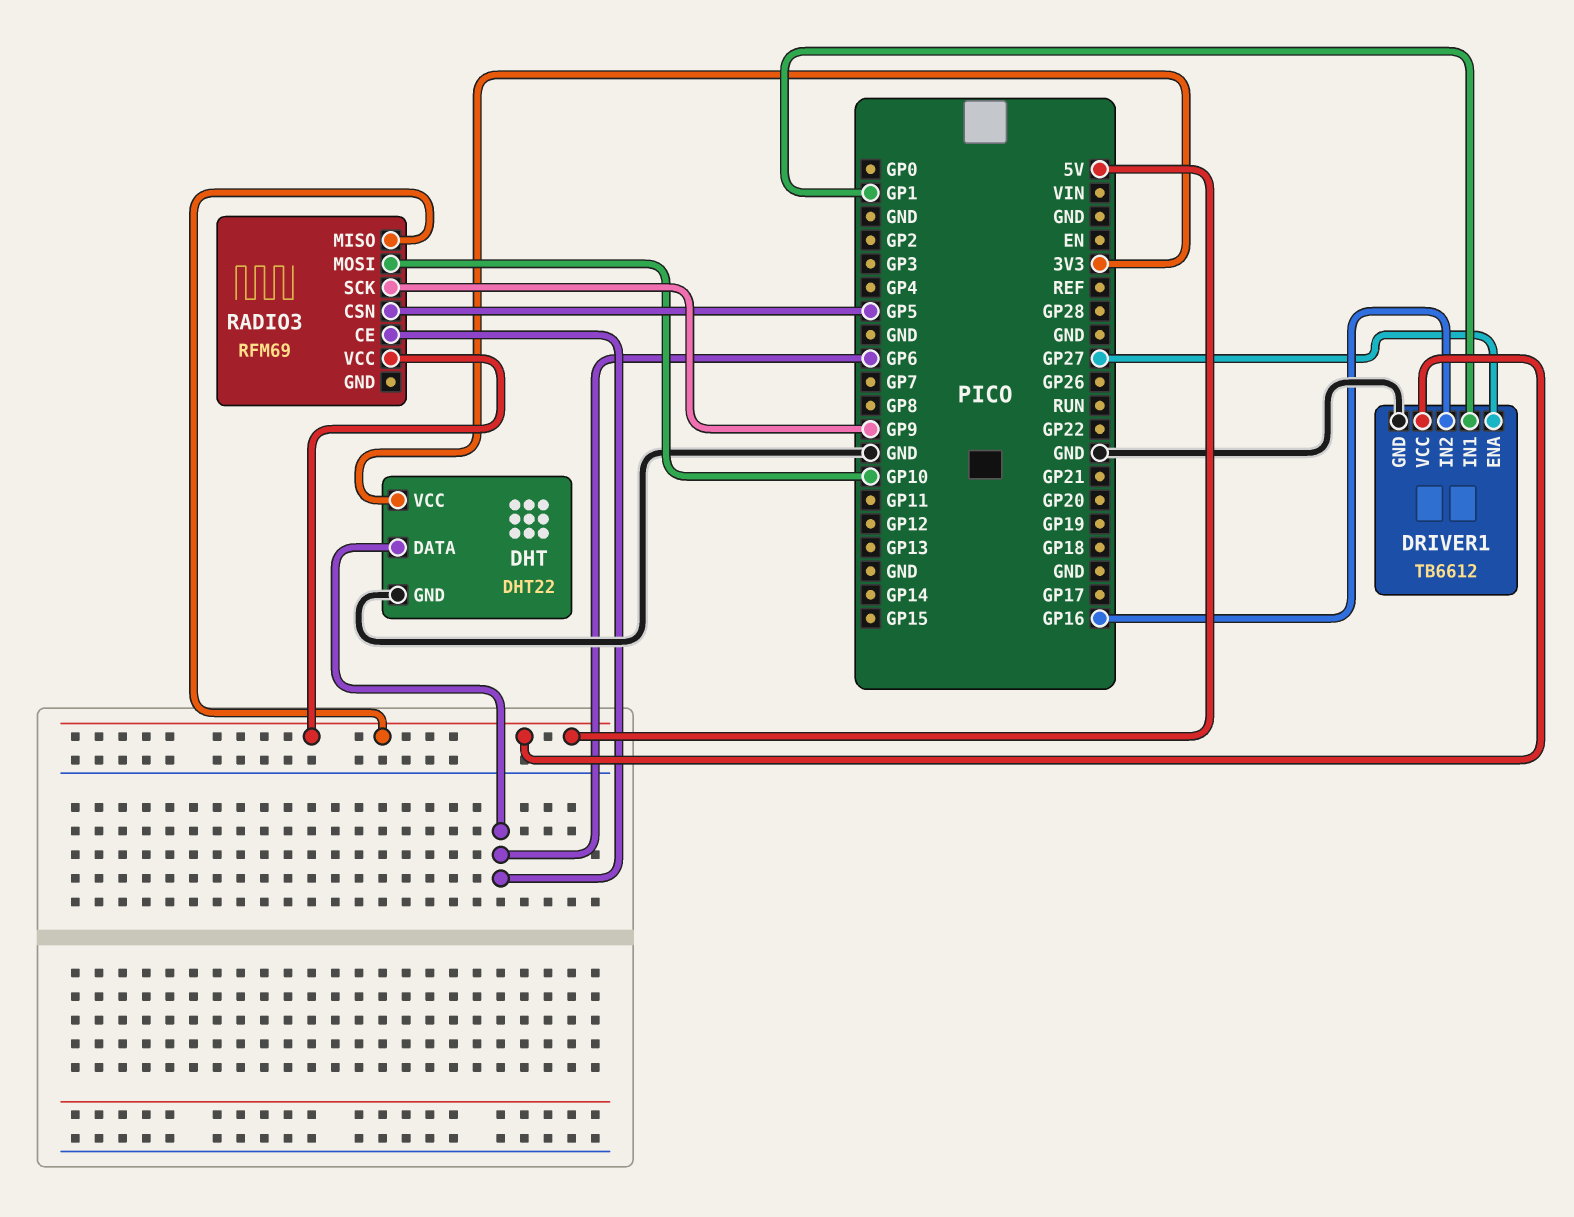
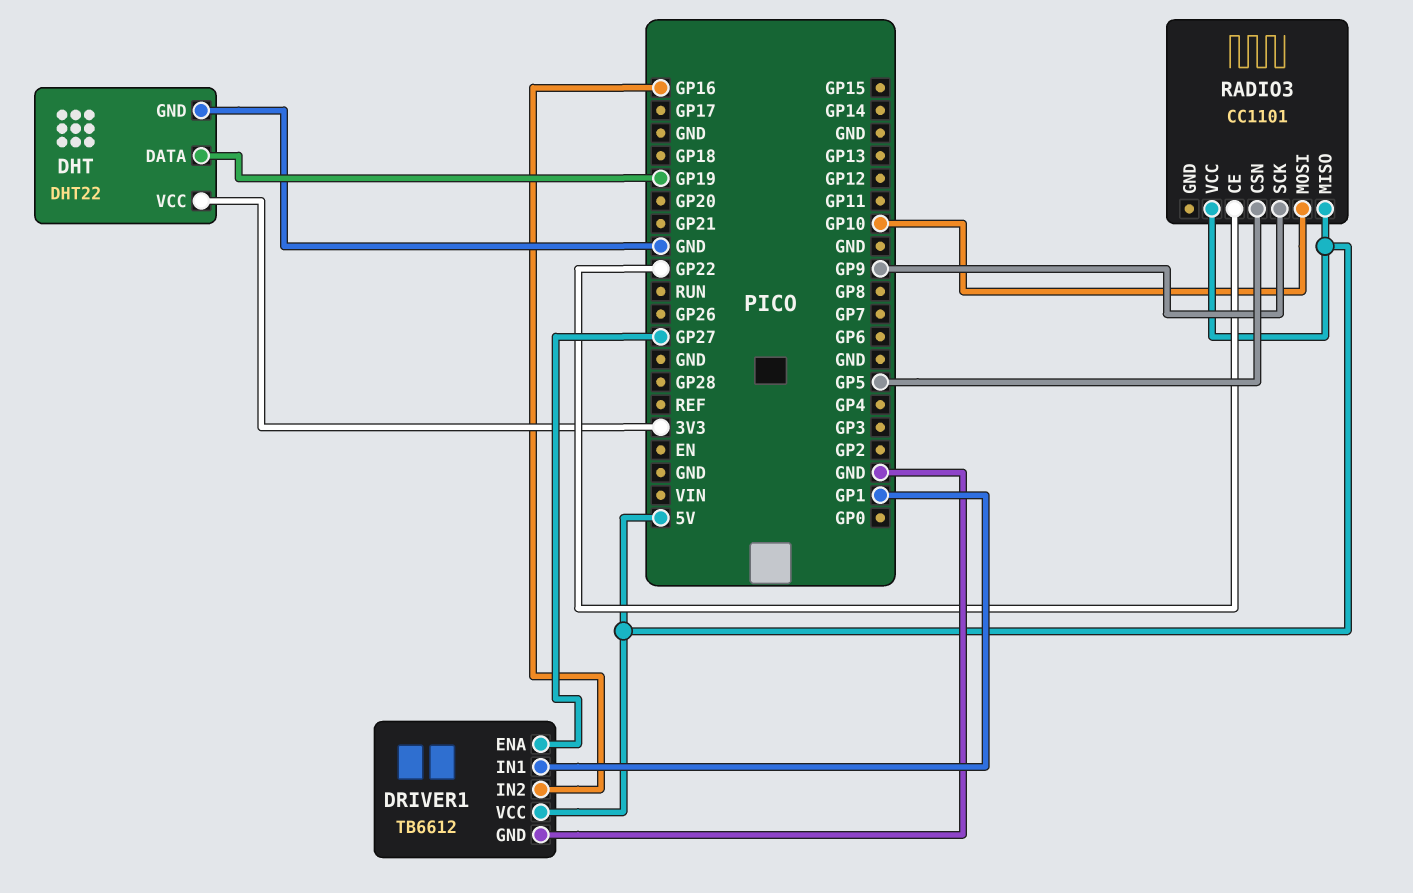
DHT pin DATA: GP6 -> GP19
RADIO3: RFM69 -> CC1101
RADIO3 pin CE: GP6 -> GP22

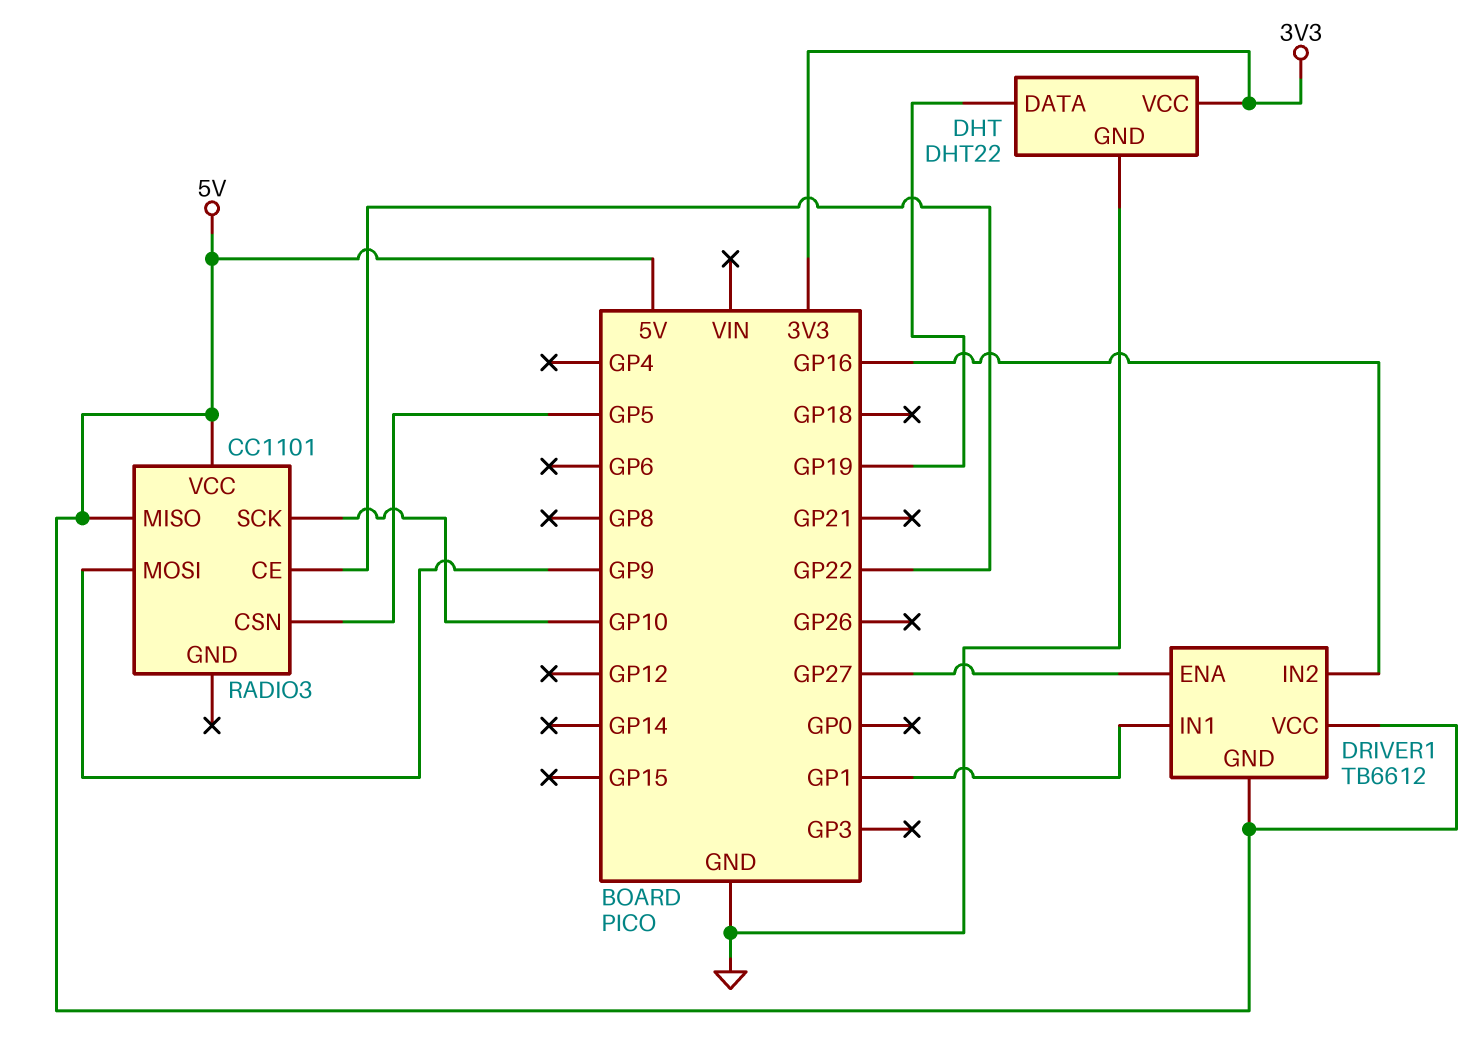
DRIVER1 pin GND: GND -> 5V
RADIO3 pin MOSI: GP10 -> GP9
RADIO3 pin SCK: GP9 -> GP10

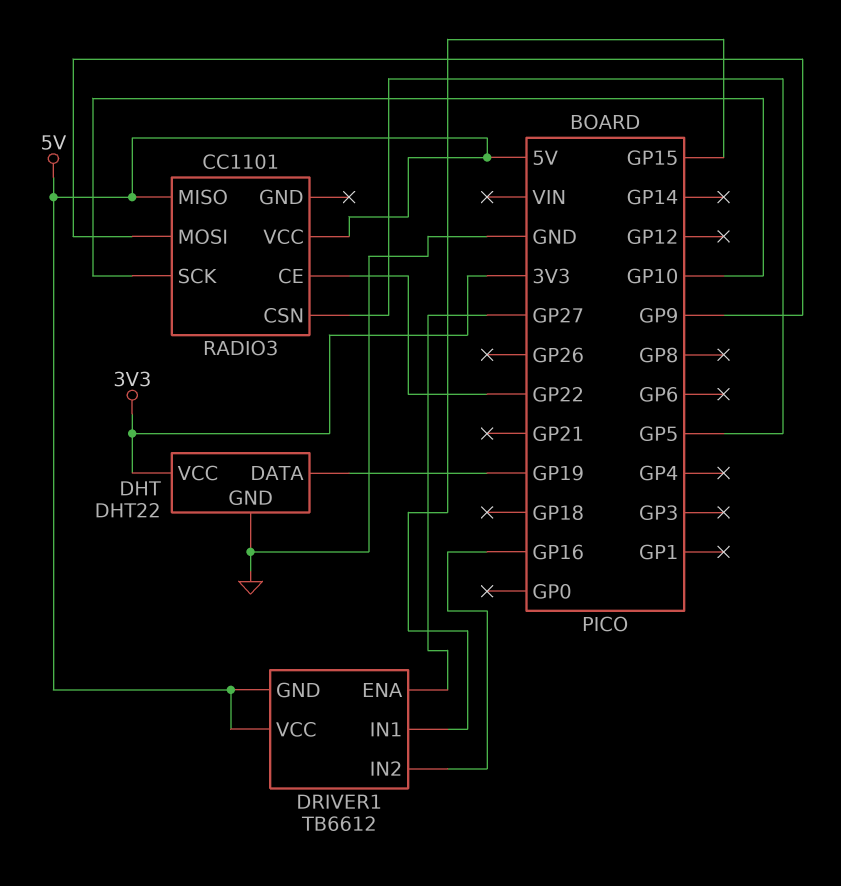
DRIVER1 pin IN1: GP1 -> GP15

